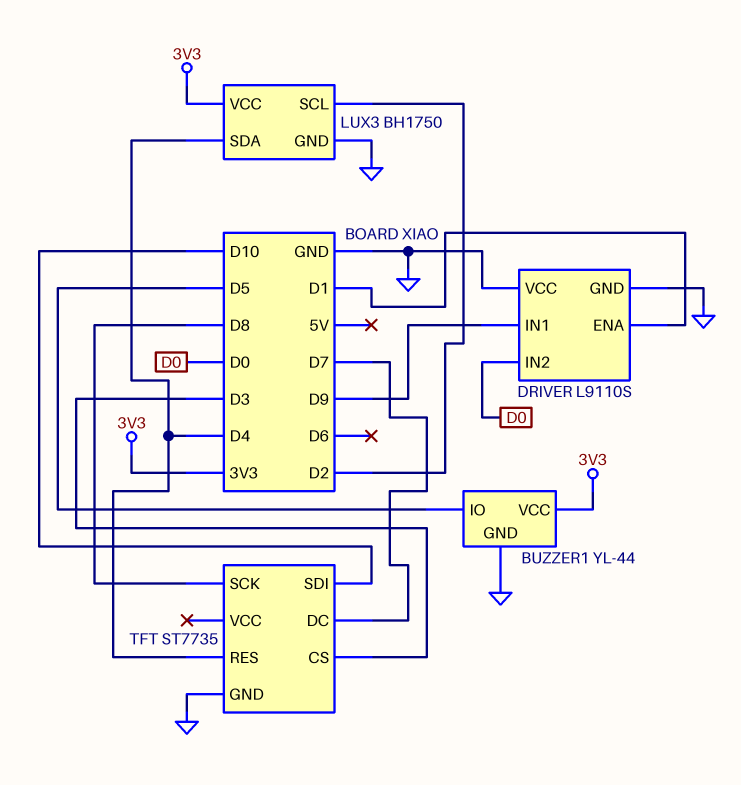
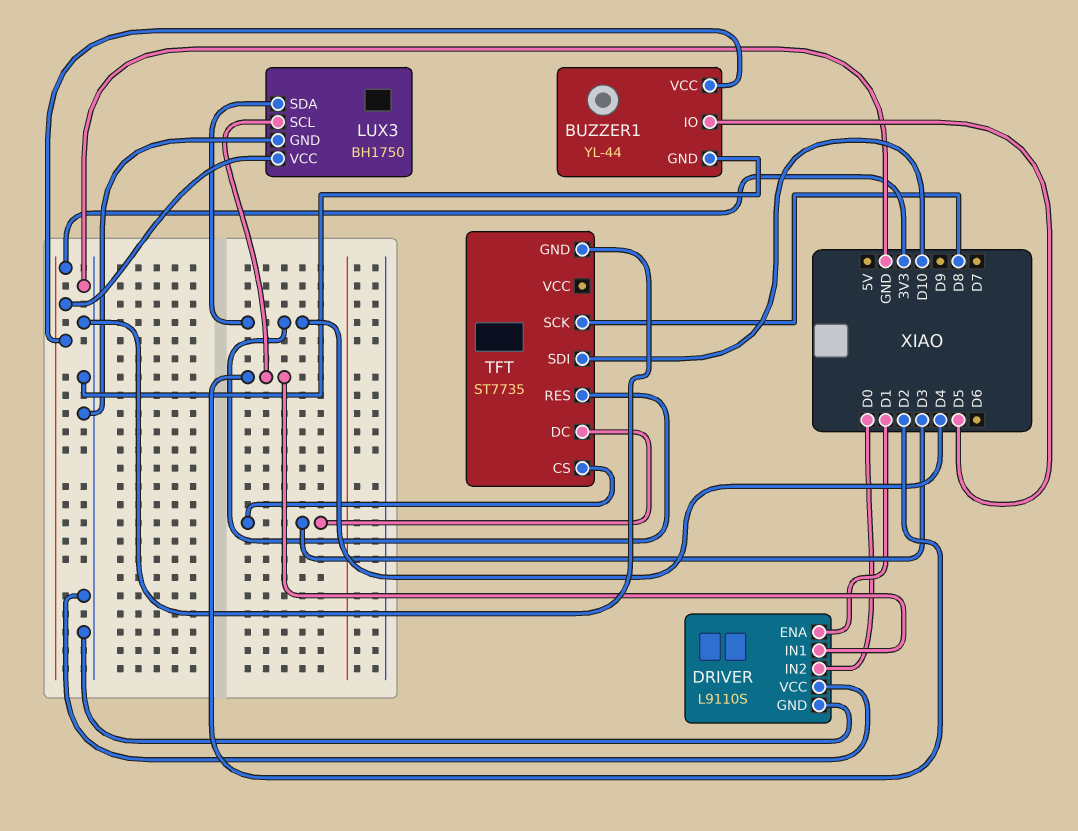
DRIVER pin IN1: D9 -> D2
TFT pin DC: D7 -> D3

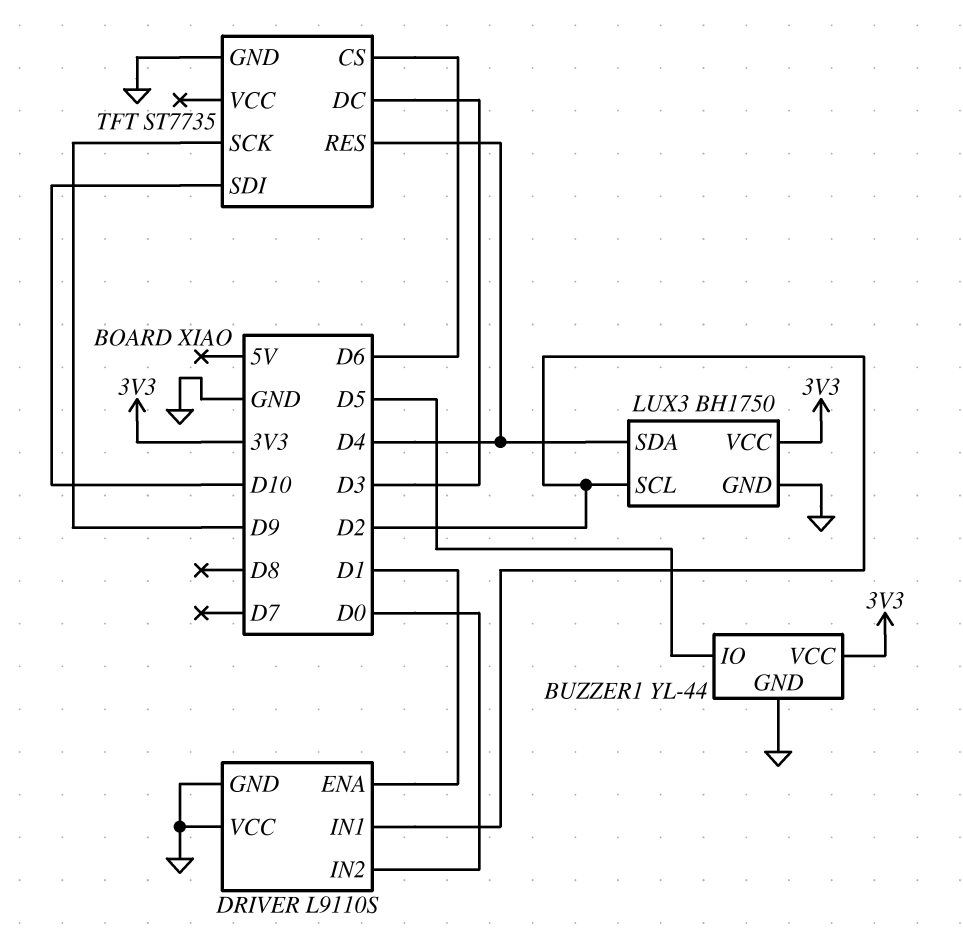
TFT pin CS: D3 -> D6
TFT pin SCK: D8 -> D9

